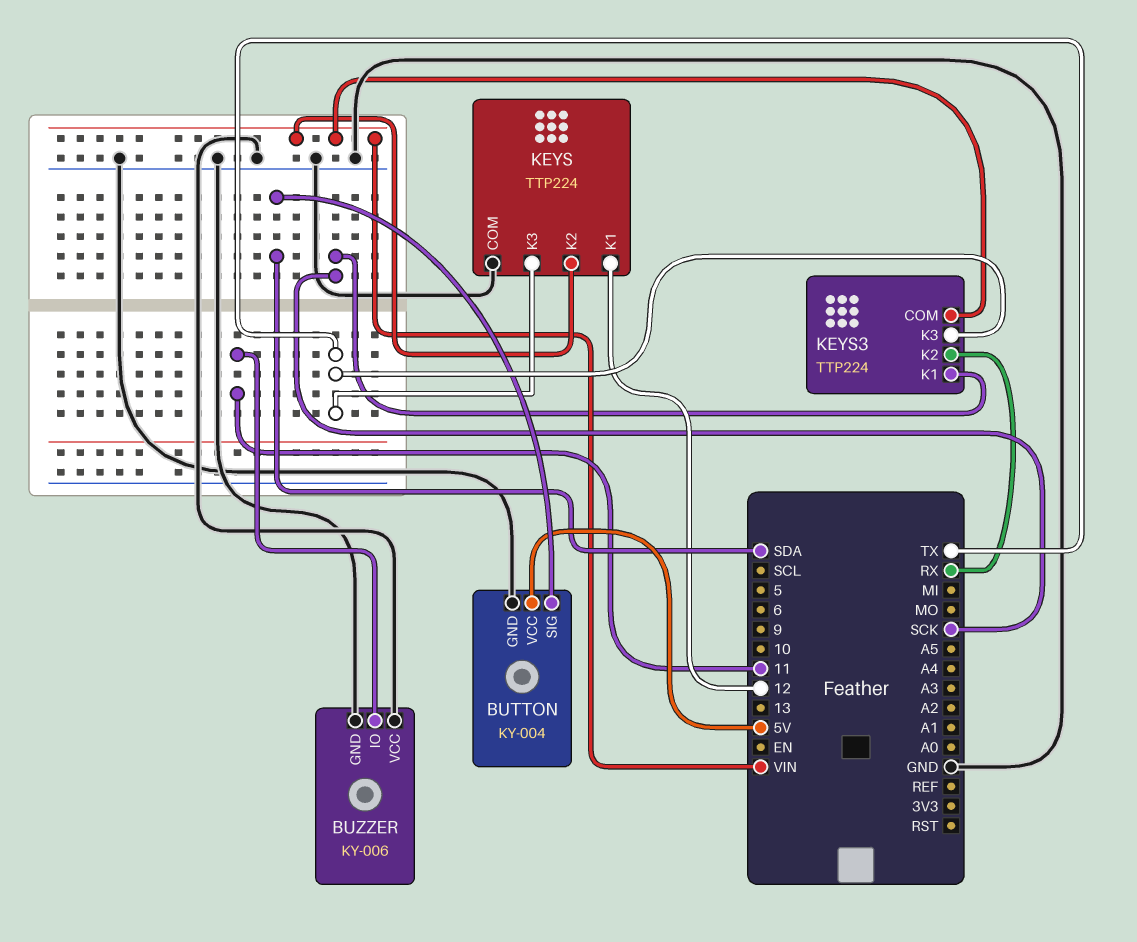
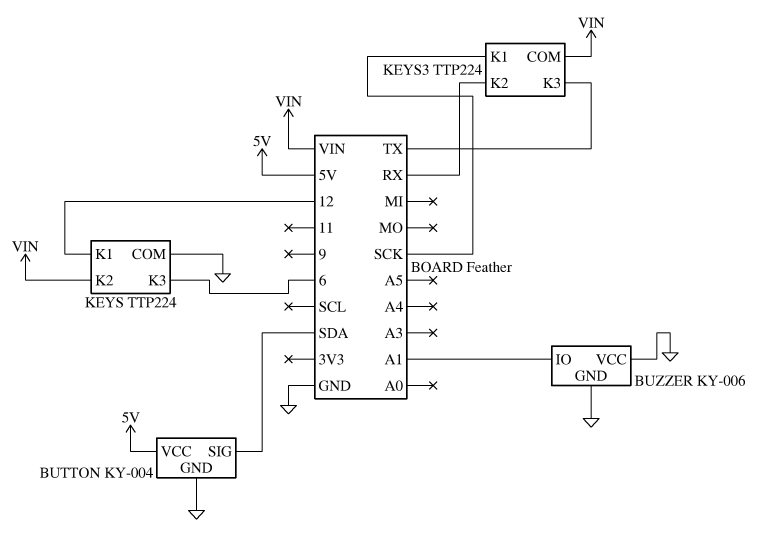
BUZZER pin IO: 11 -> A1
KEYS pin K3: TX -> 6

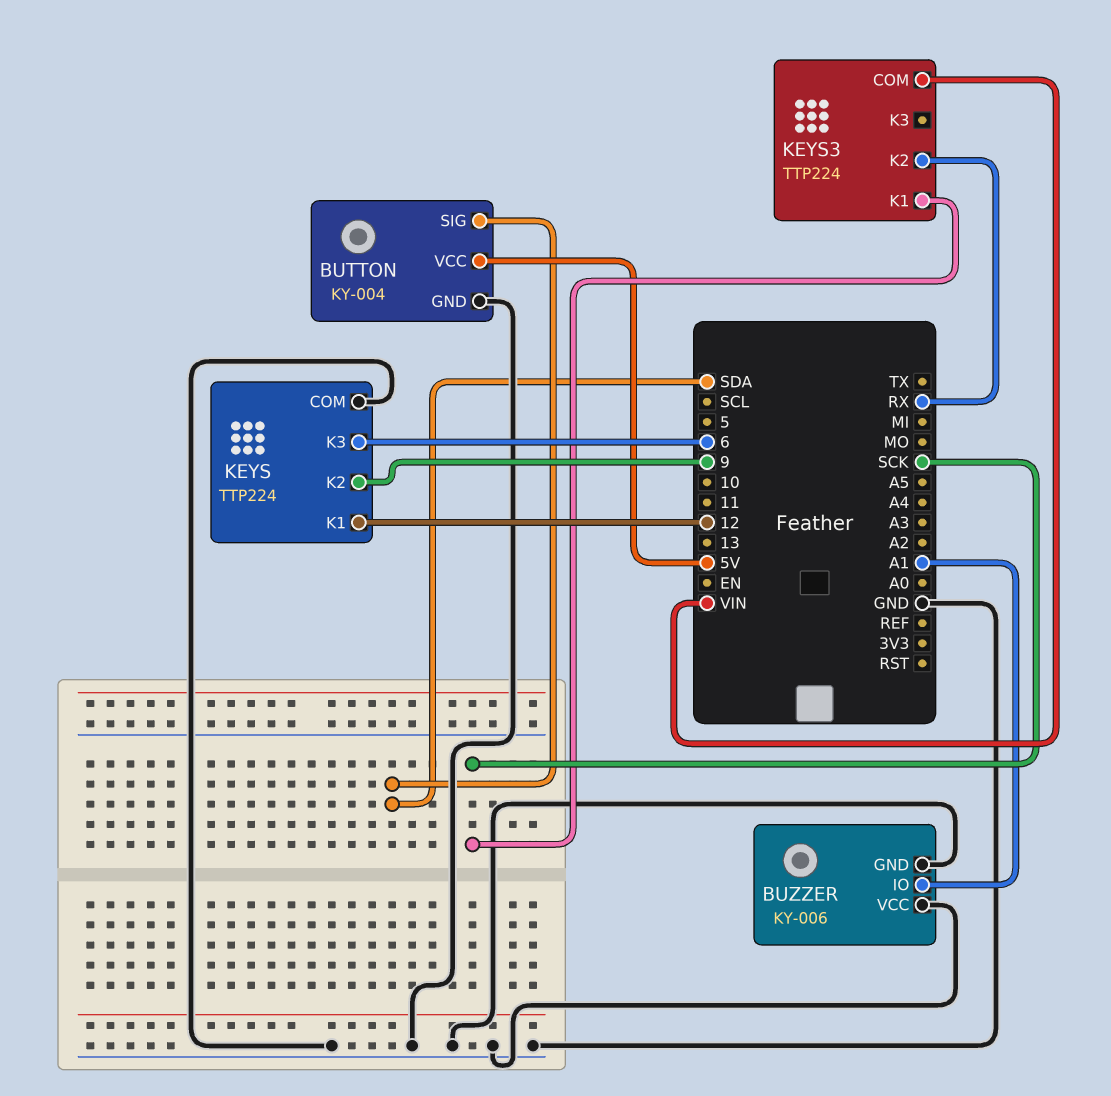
KEYS pin K2: VIN -> 9
KEYS3 pin K3: TX -> none

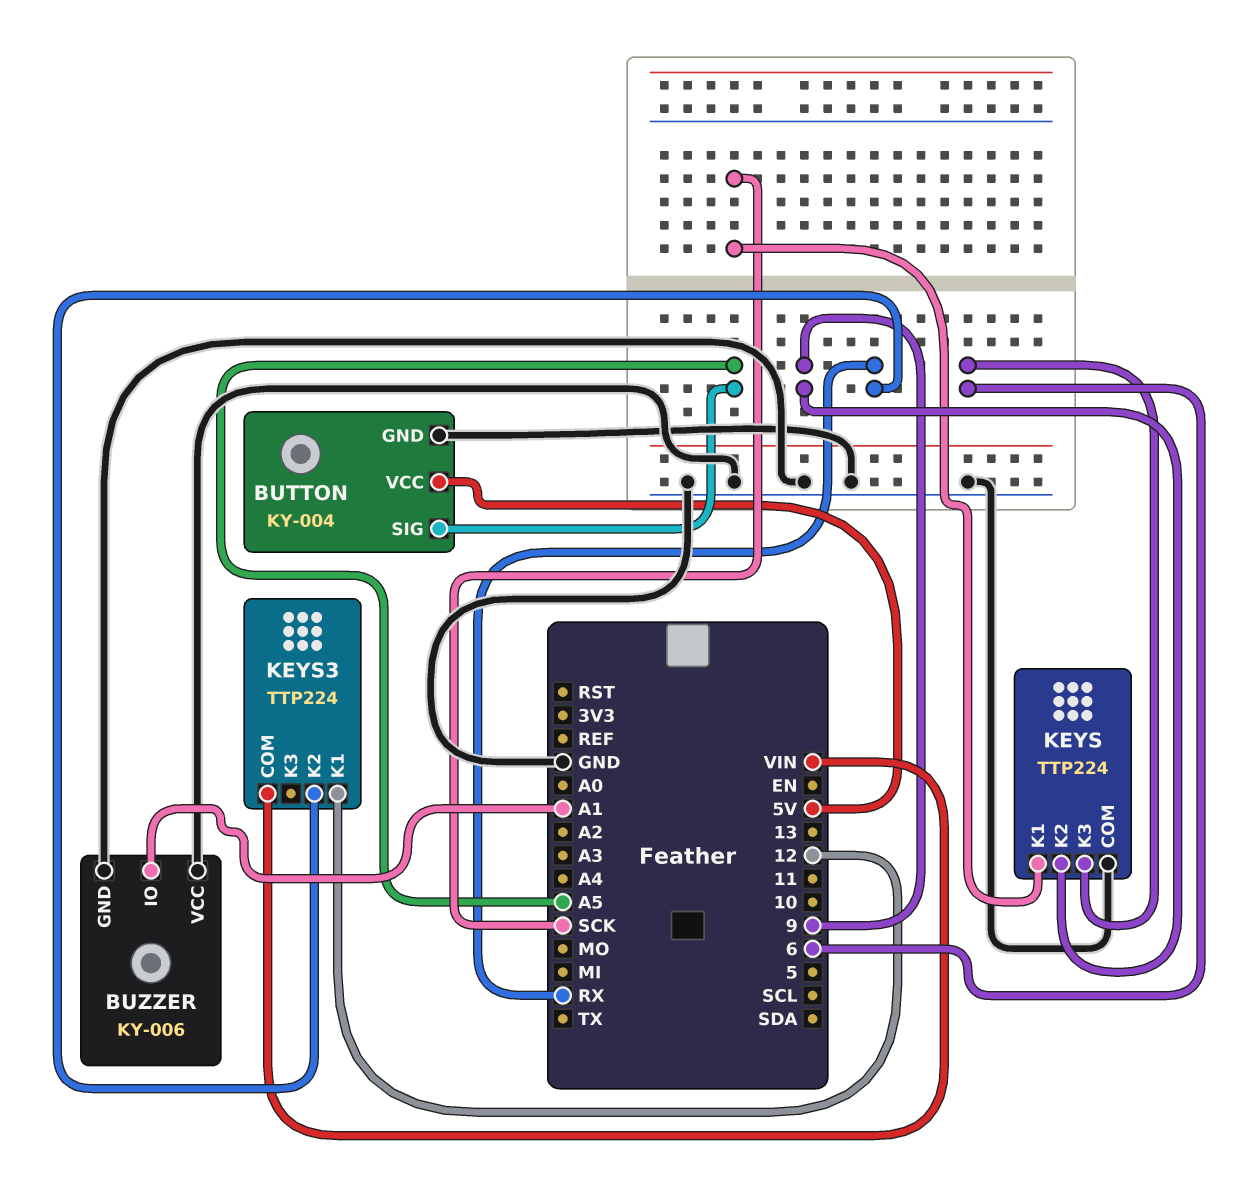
BUTTON pin SIG: SDA -> A5
KEYS pin K1: 12 -> SCK
KEYS3 pin K1: SCK -> 12

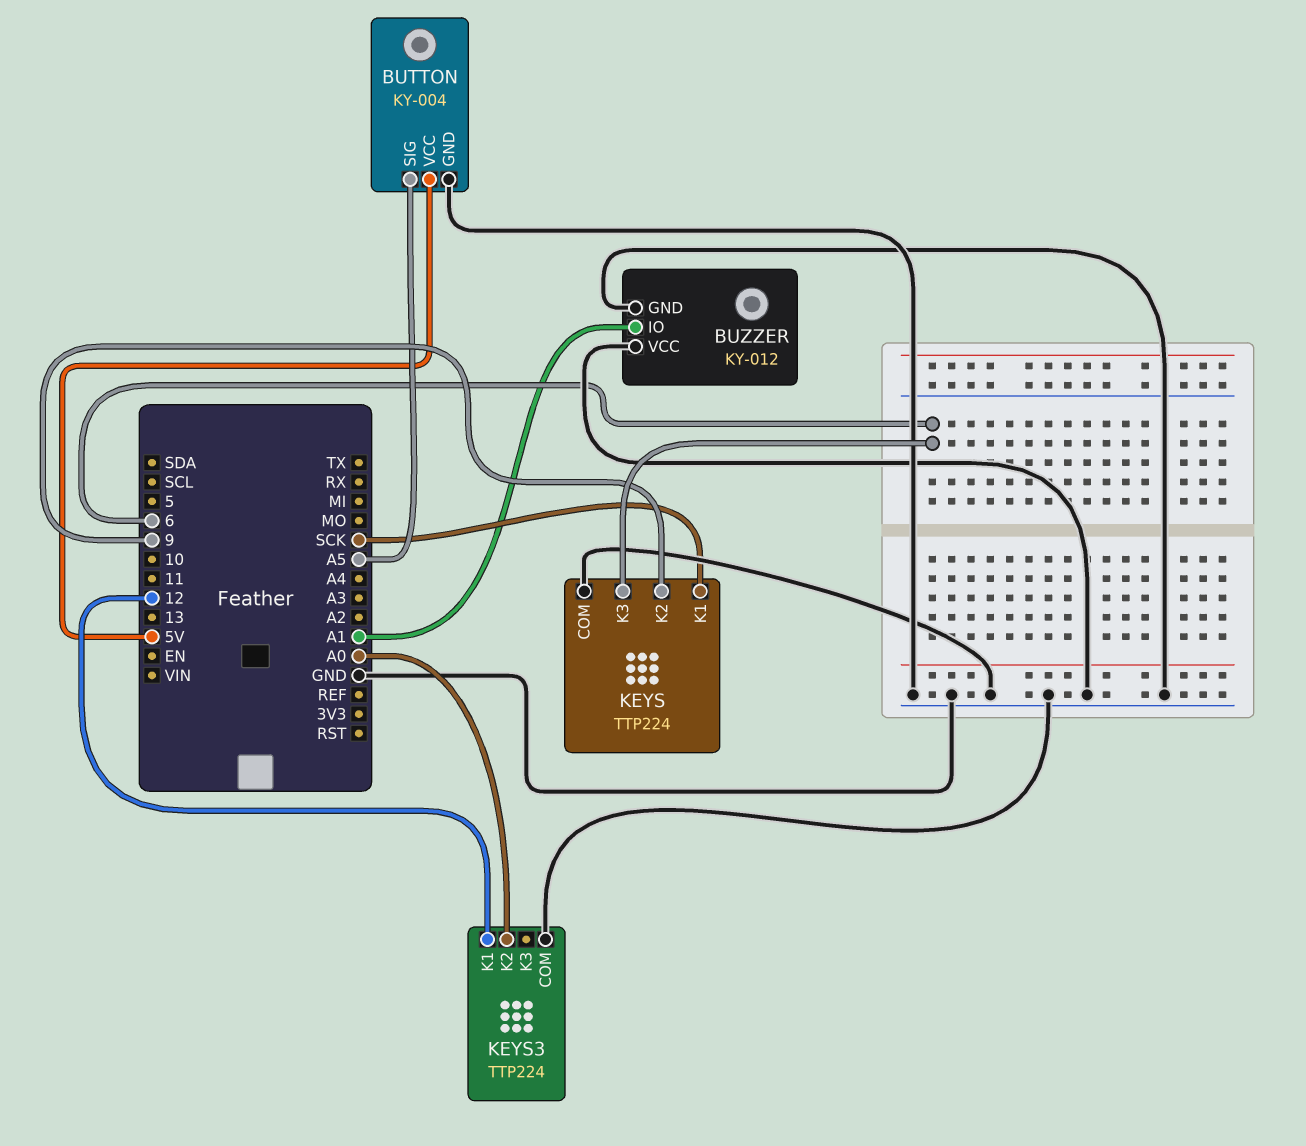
BUZZER: KY-006 -> KY-012
KEYS3 pin COM: VIN -> GND
KEYS3 pin K2: RX -> A0

